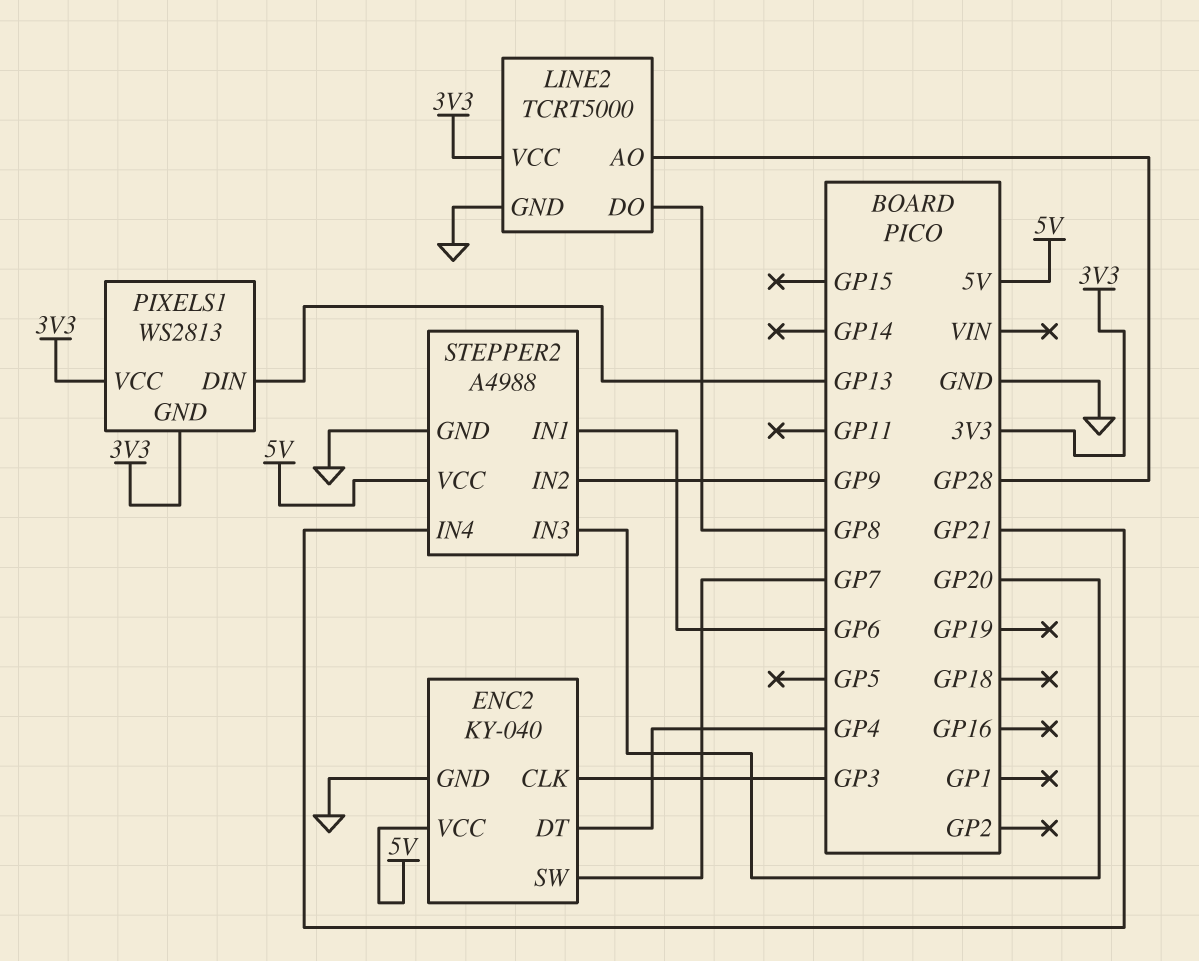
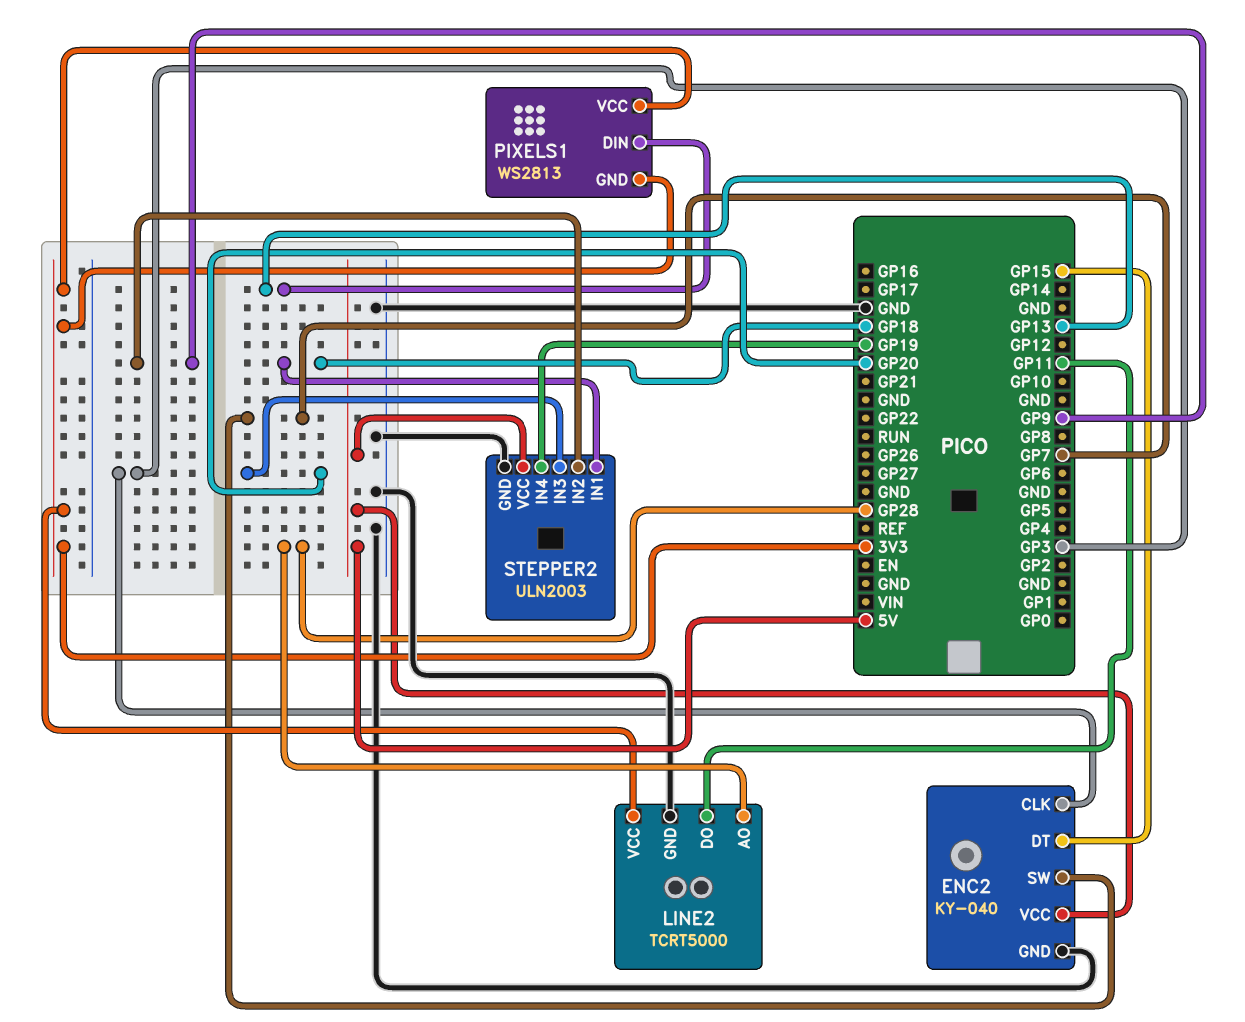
ENC2 pin DT: GP4 -> GP15
LINE2 pin DO: GP8 -> GP11
STEPPER2: A4988 -> ULN2003
STEPPER2 pin IN1: GP6 -> GP18
STEPPER2 pin IN4: GP21 -> GP19

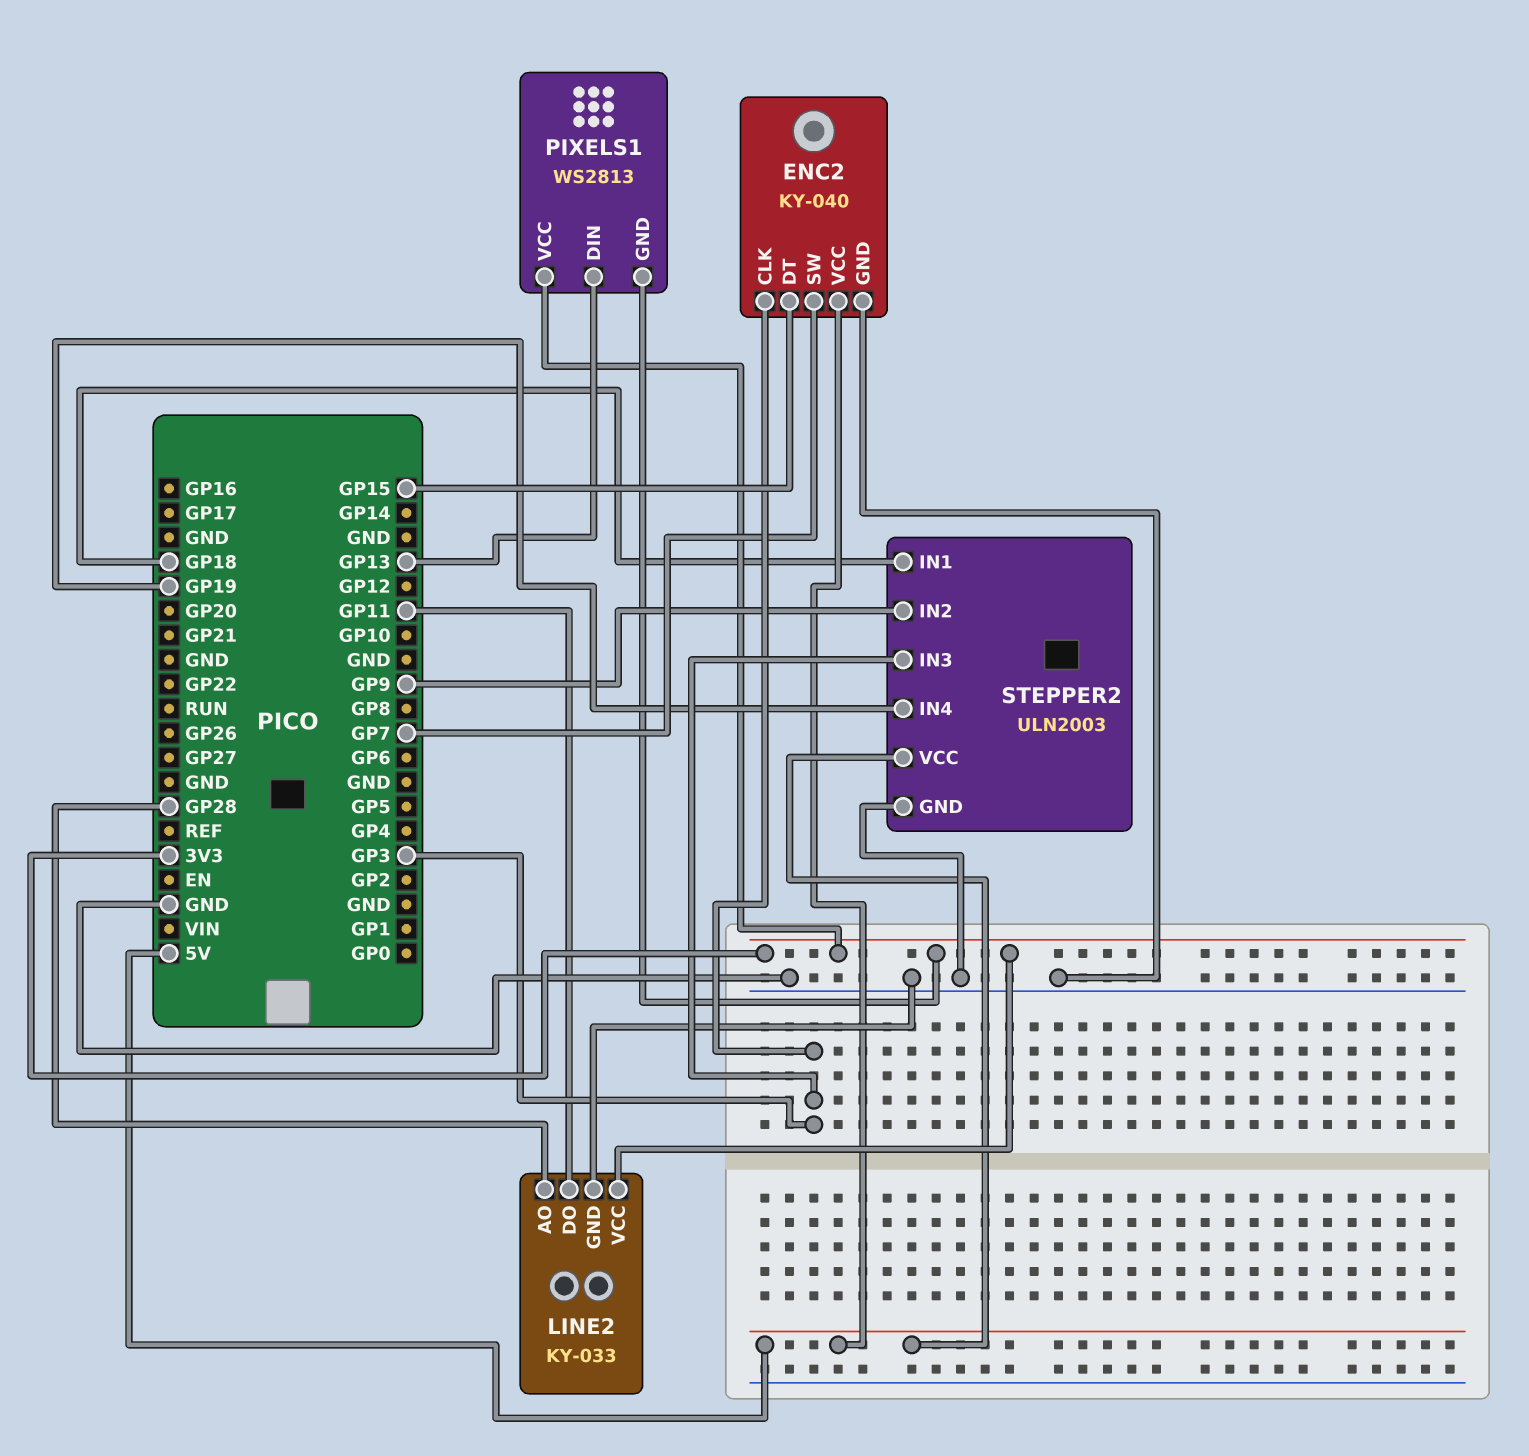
LINE2: TCRT5000 -> KY-033
STEPPER2 pin IN3: GP20 -> GP3

